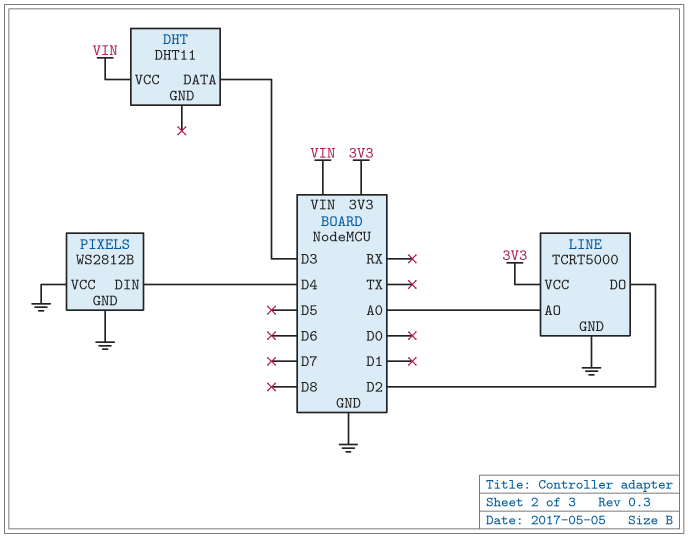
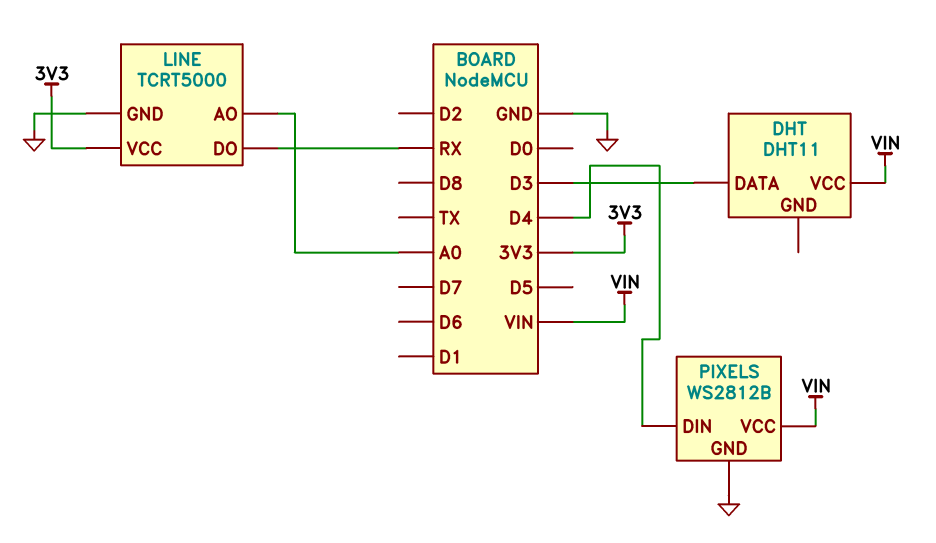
LINE pin DO: D2 -> RX
PIXELS pin VCC: GND -> VIN

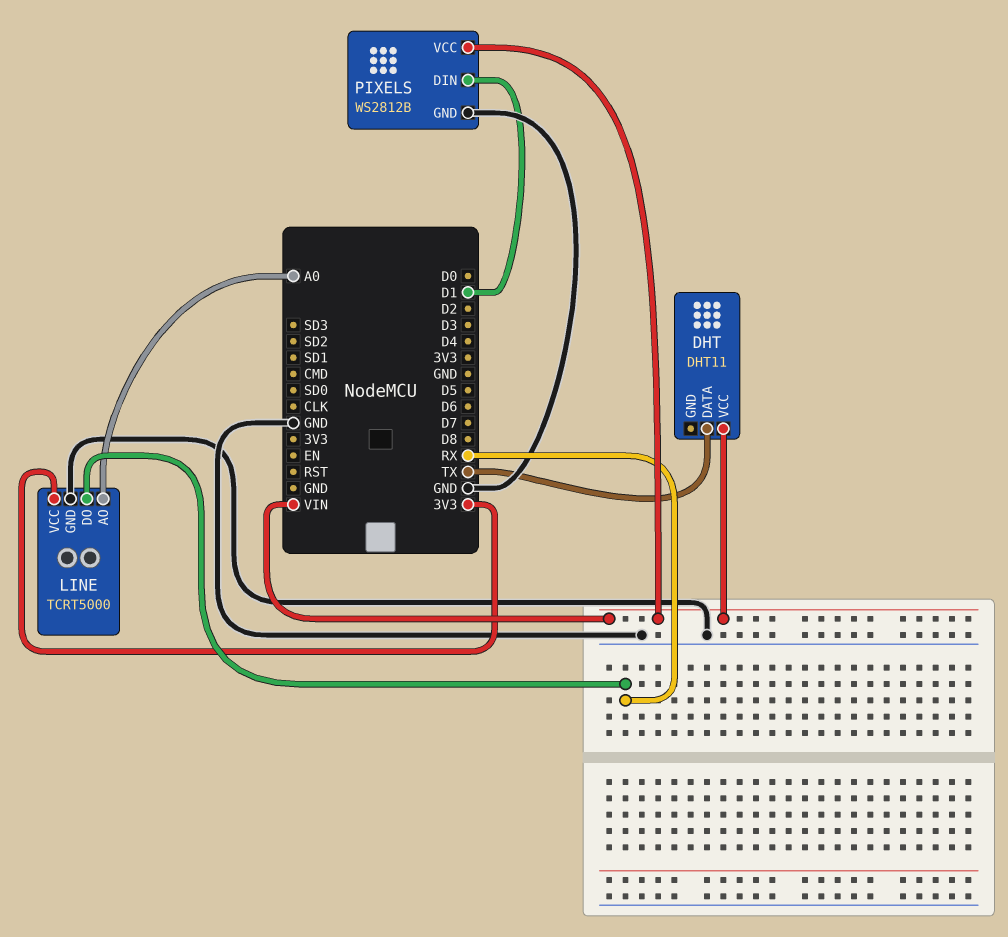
DHT pin DATA: D3 -> TX
PIXELS pin DIN: D4 -> D1

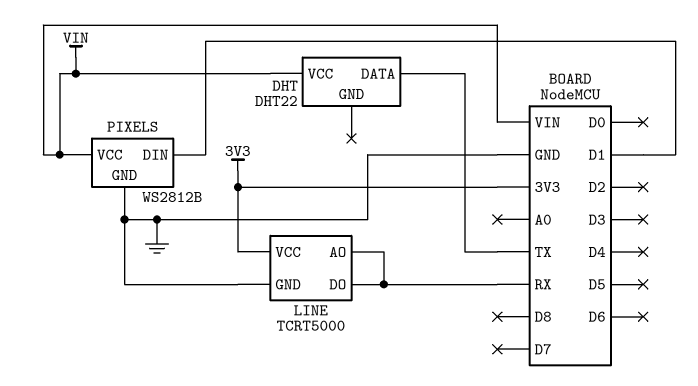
DHT: DHT11 -> DHT22
LINE pin AO: A0 -> RX

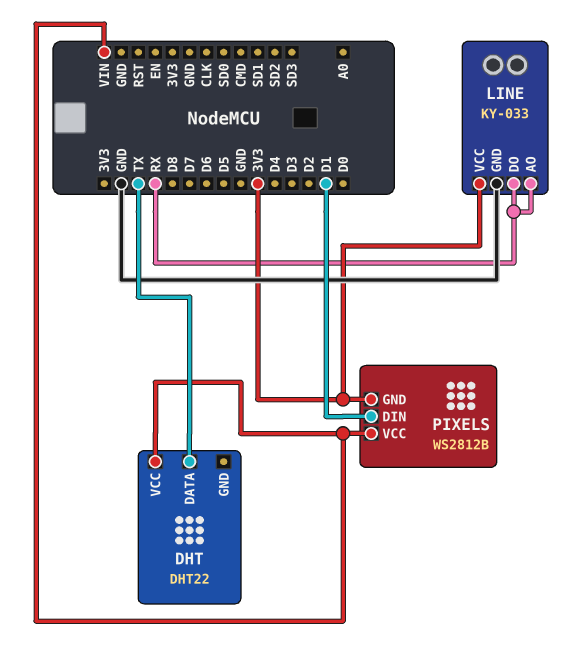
LINE: TCRT5000 -> KY-033
PIXELS pin GND: GND -> 3V3

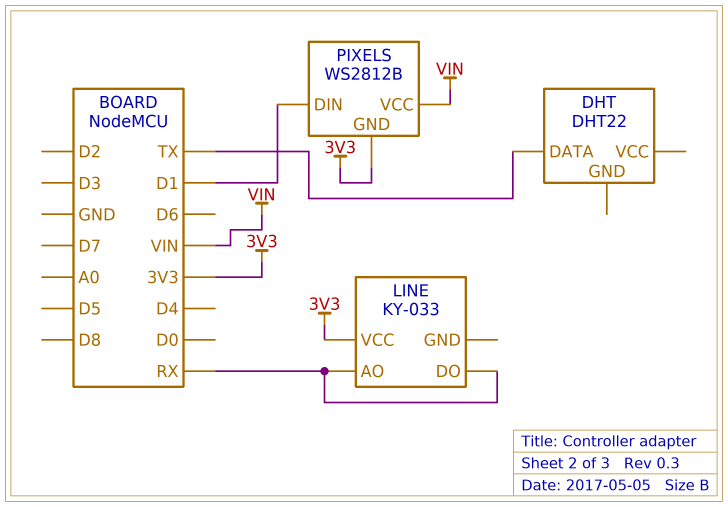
DHT pin VCC: VIN -> none
LINE pin GND: GND -> none

